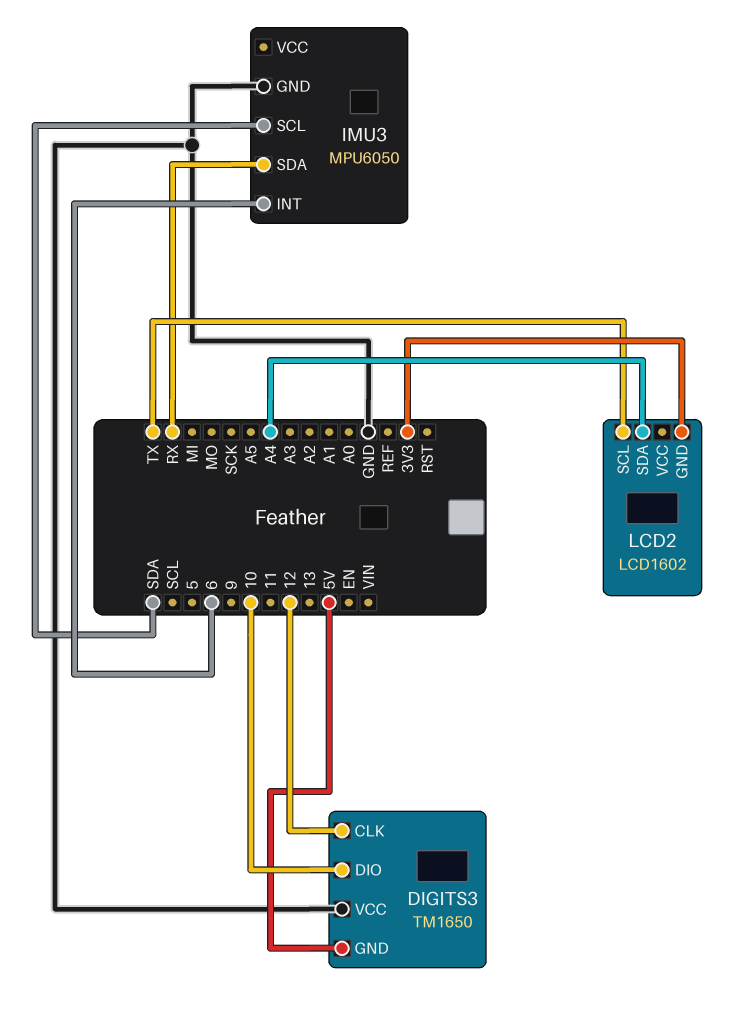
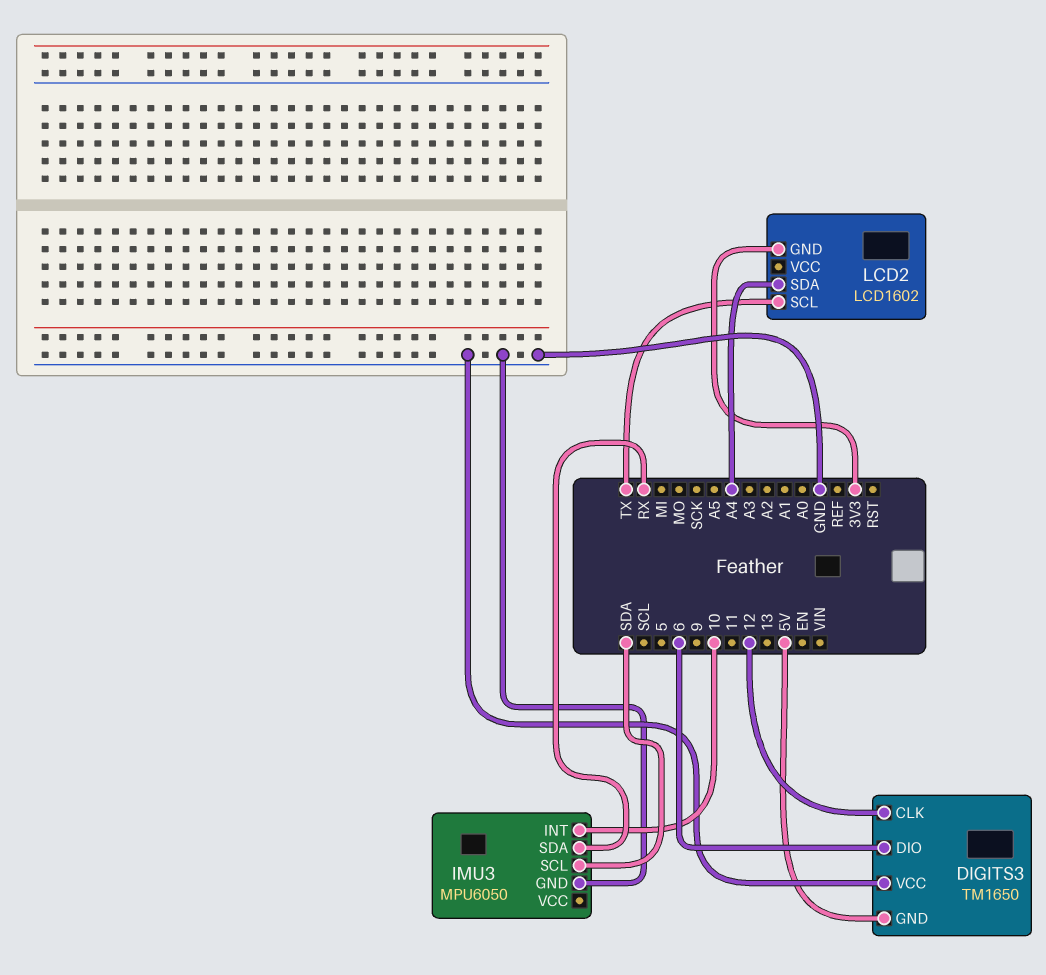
DIGITS3 pin DIO: 10 -> 6
IMU3 pin INT: 6 -> 10

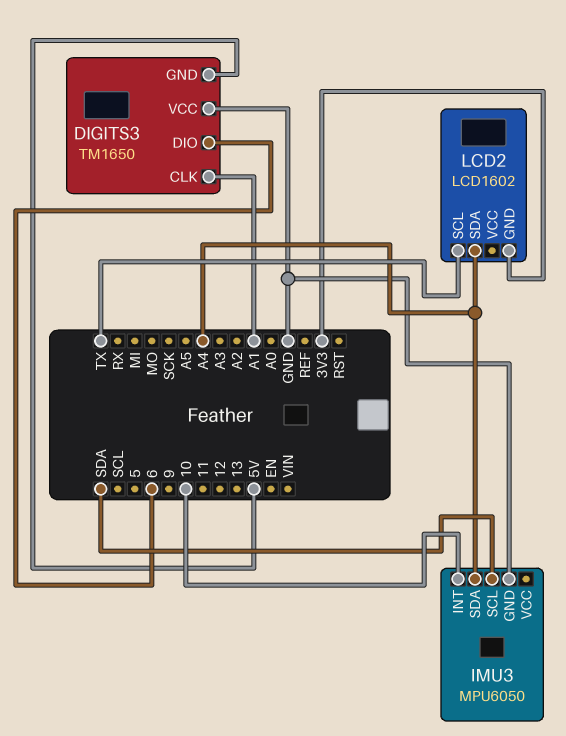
DIGITS3 pin CLK: 12 -> A1
IMU3 pin SDA: RX -> A4

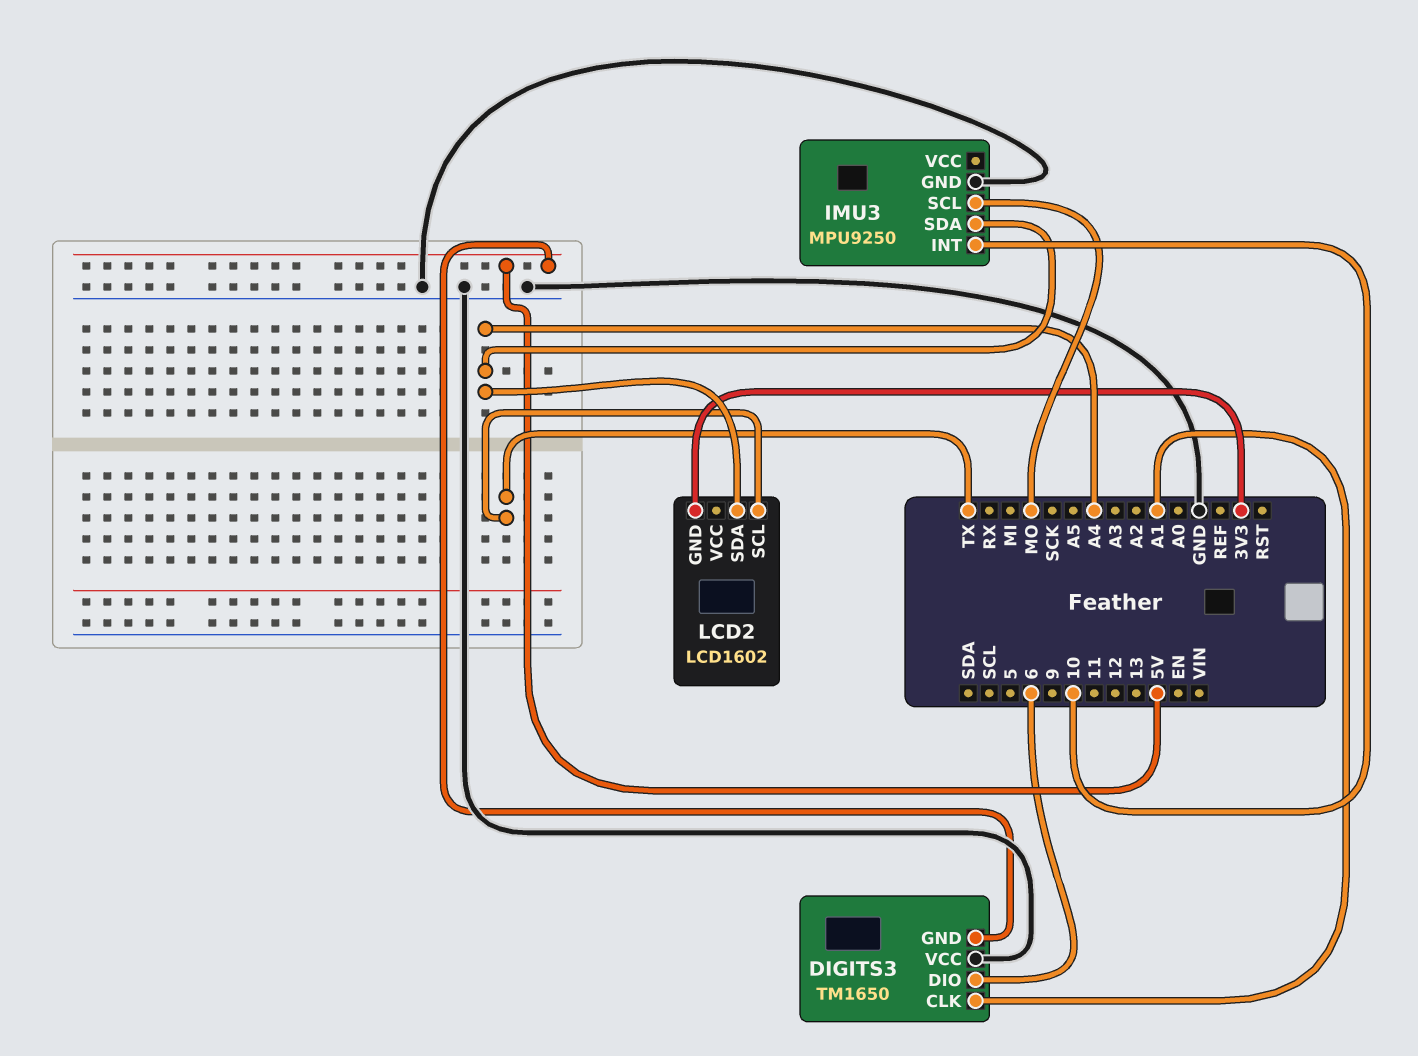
IMU3: MPU6050 -> MPU9250
IMU3 pin SCL: SDA -> MO

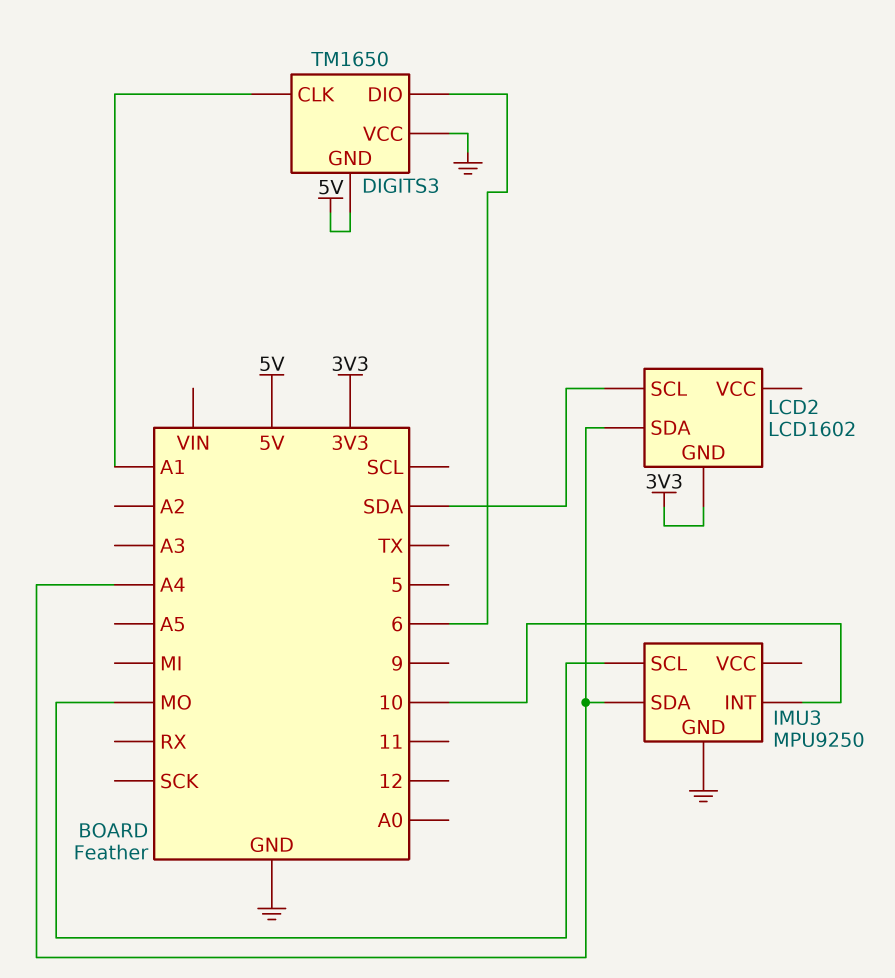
LCD2 pin SCL: TX -> SDA

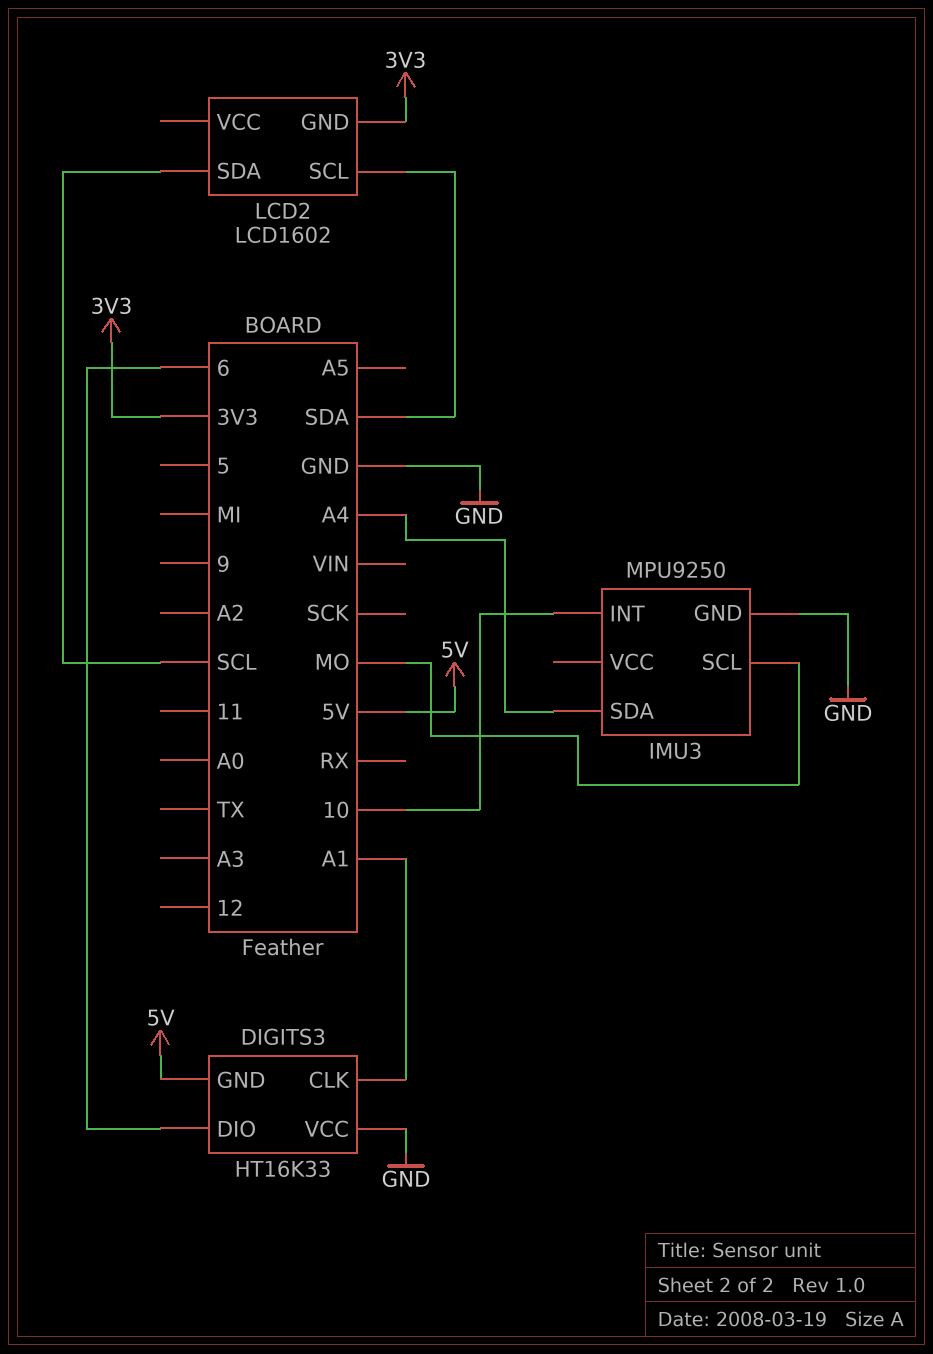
DIGITS3: TM1650 -> HT16K33
LCD2 pin SDA: A4 -> SCL

